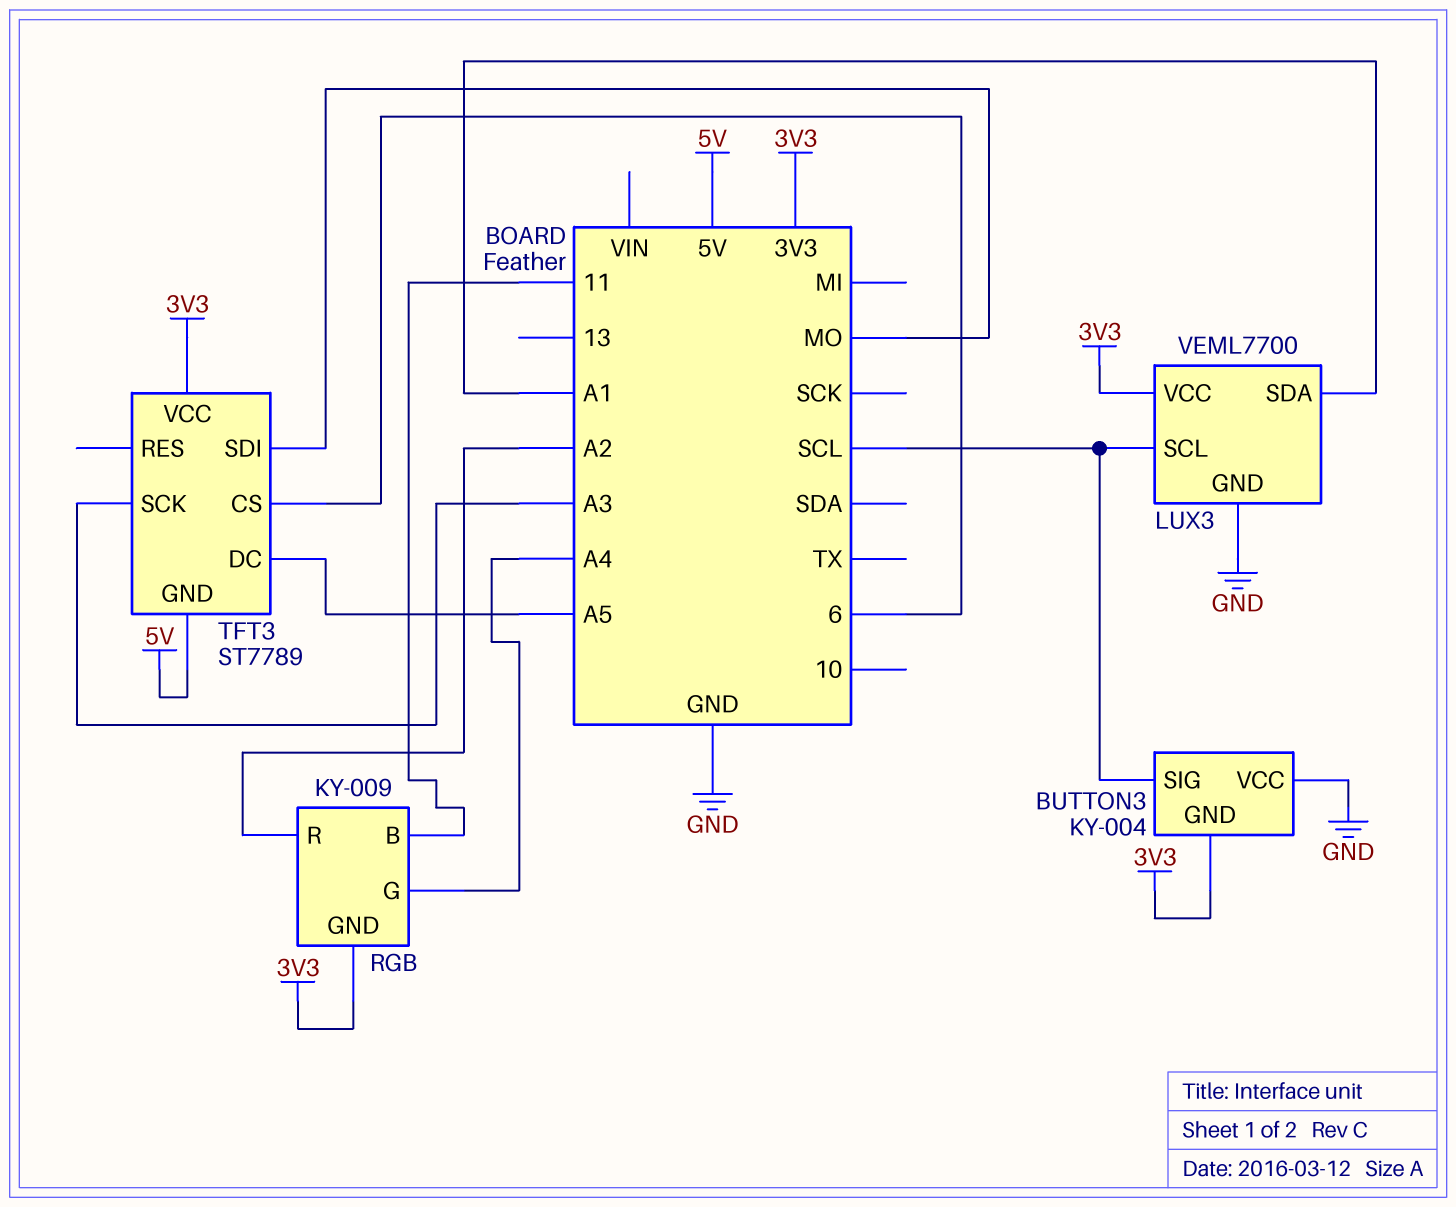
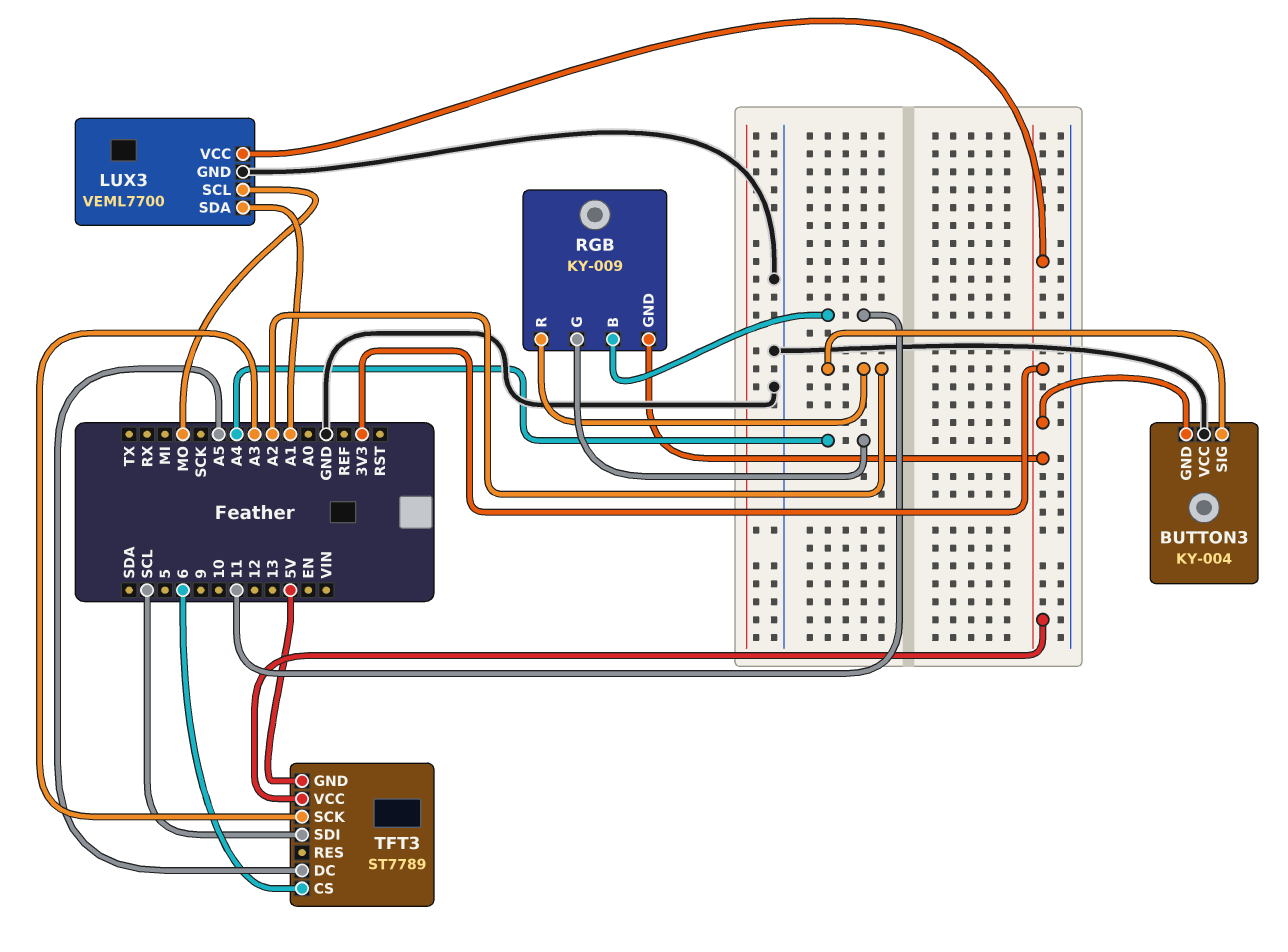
BUTTON3 pin SIG: SCL -> A2
LUX3 pin SCL: SCL -> MO
TFT3 pin SDI: MO -> SCL

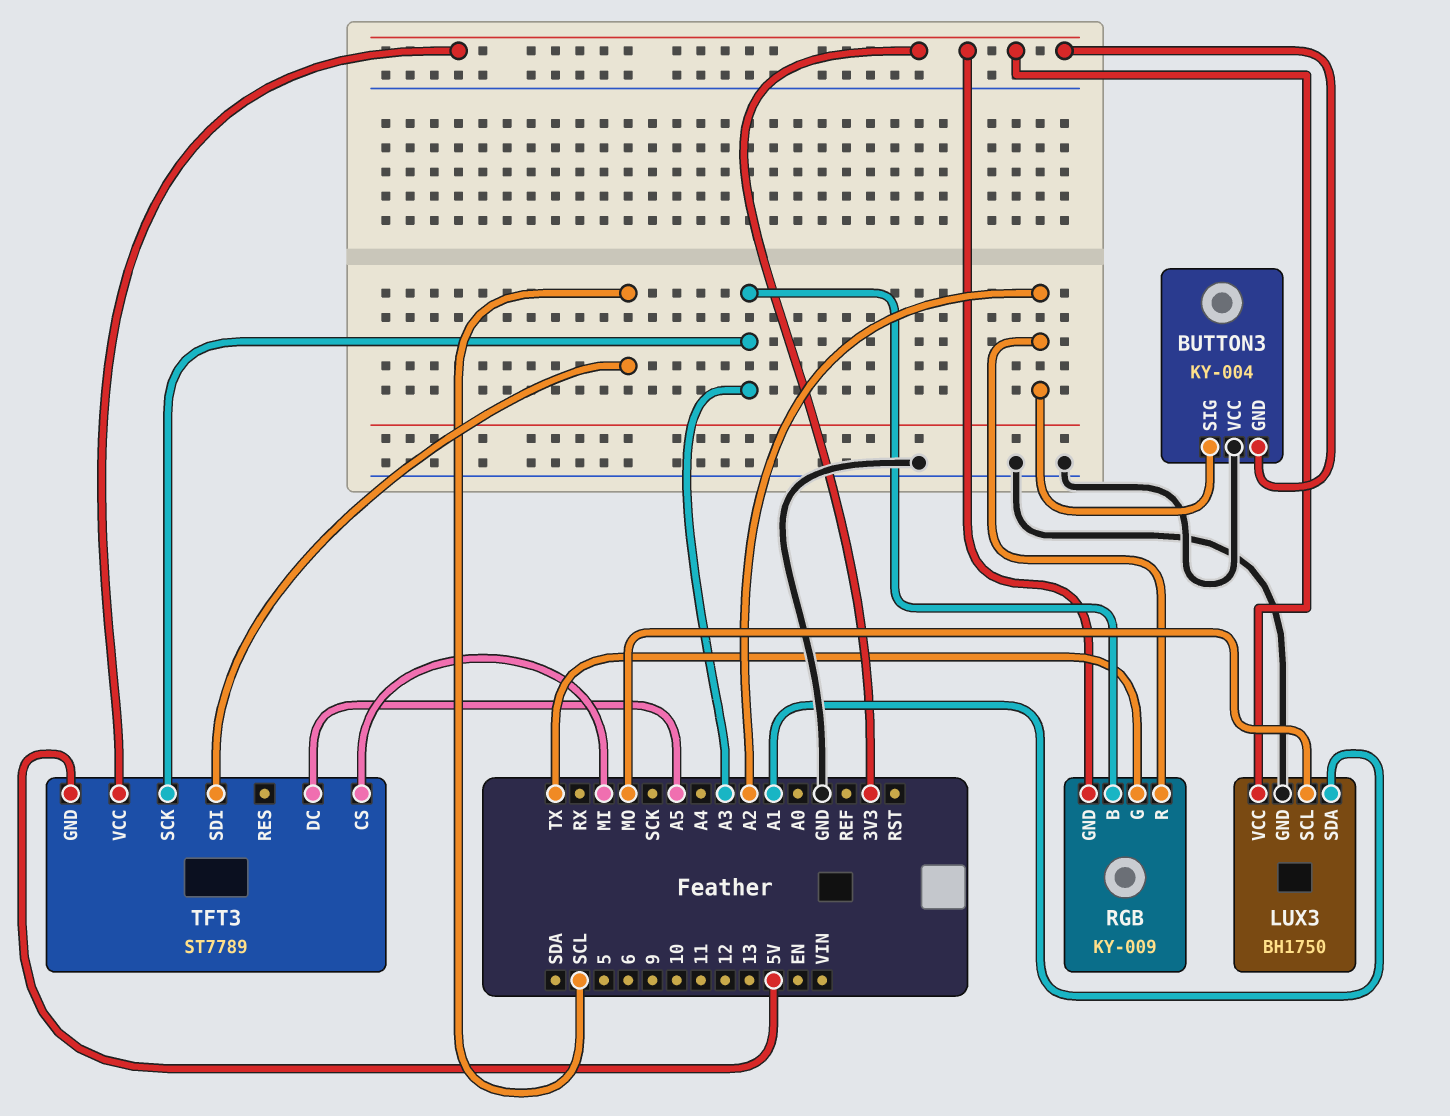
LUX3: VEML7700 -> BH1750
RGB pin B: 11 -> A3
RGB pin G: A4 -> TX
TFT3 pin CS: 6 -> MI

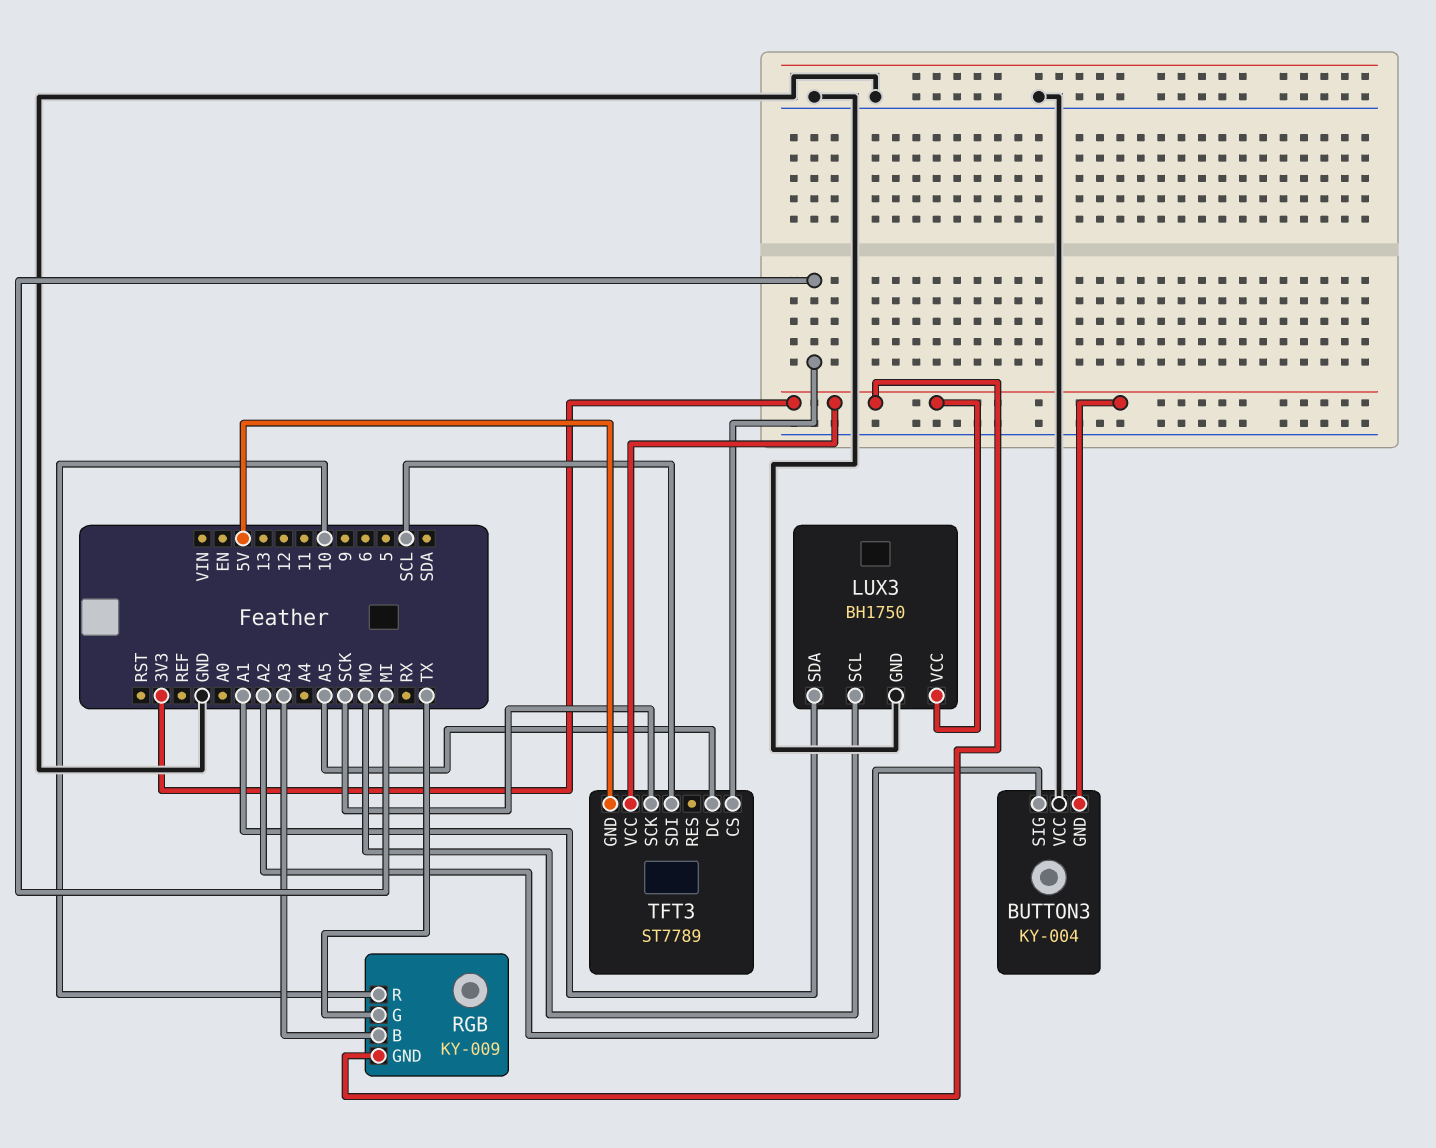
RGB pin R: A2 -> 10
TFT3 pin SCK: A3 -> SCK

